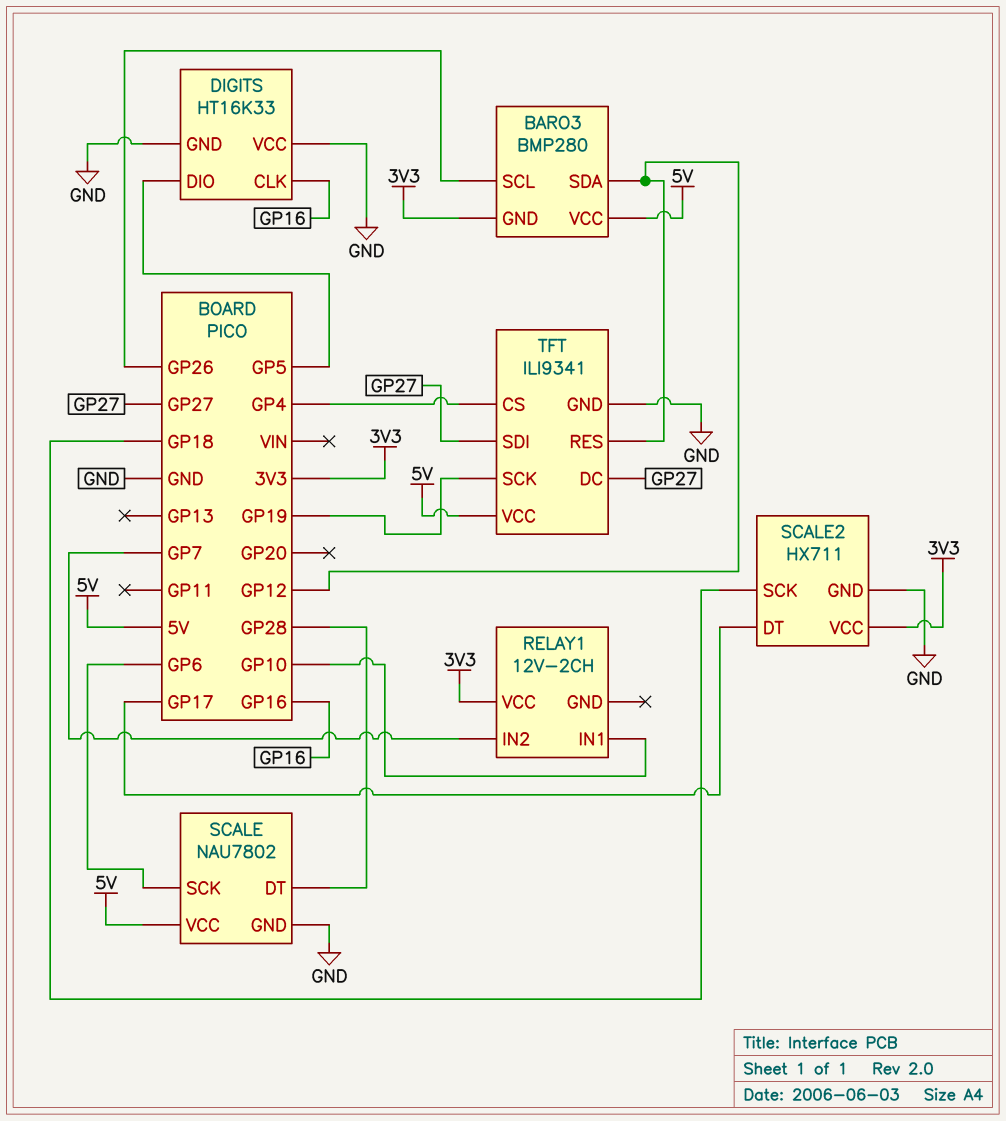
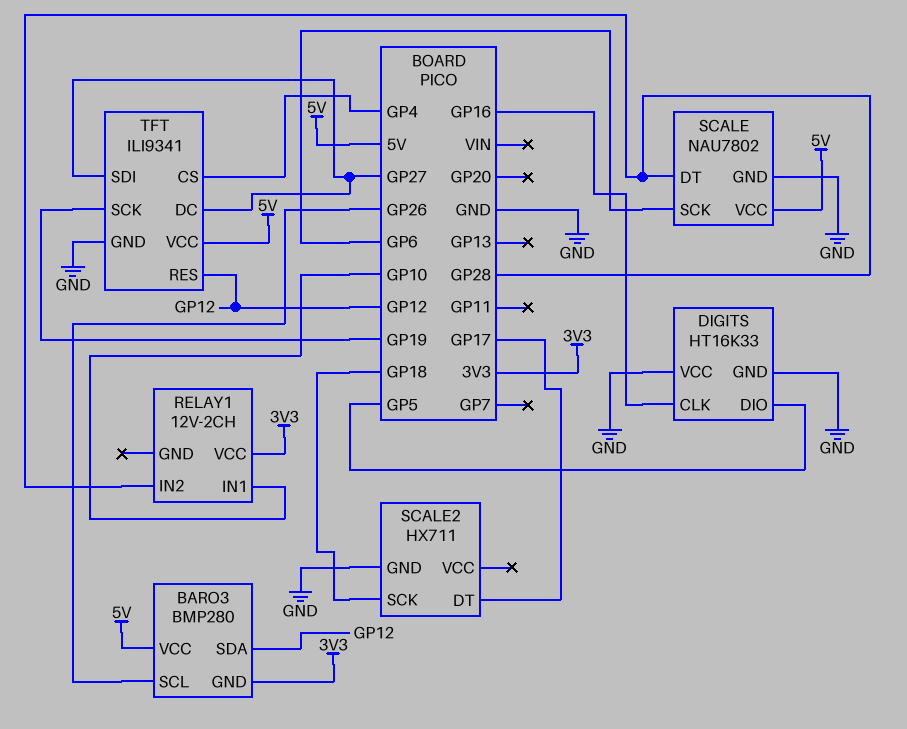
RELAY1 pin IN2: GP7 -> GP28
SCALE2 pin VCC: 3V3 -> none

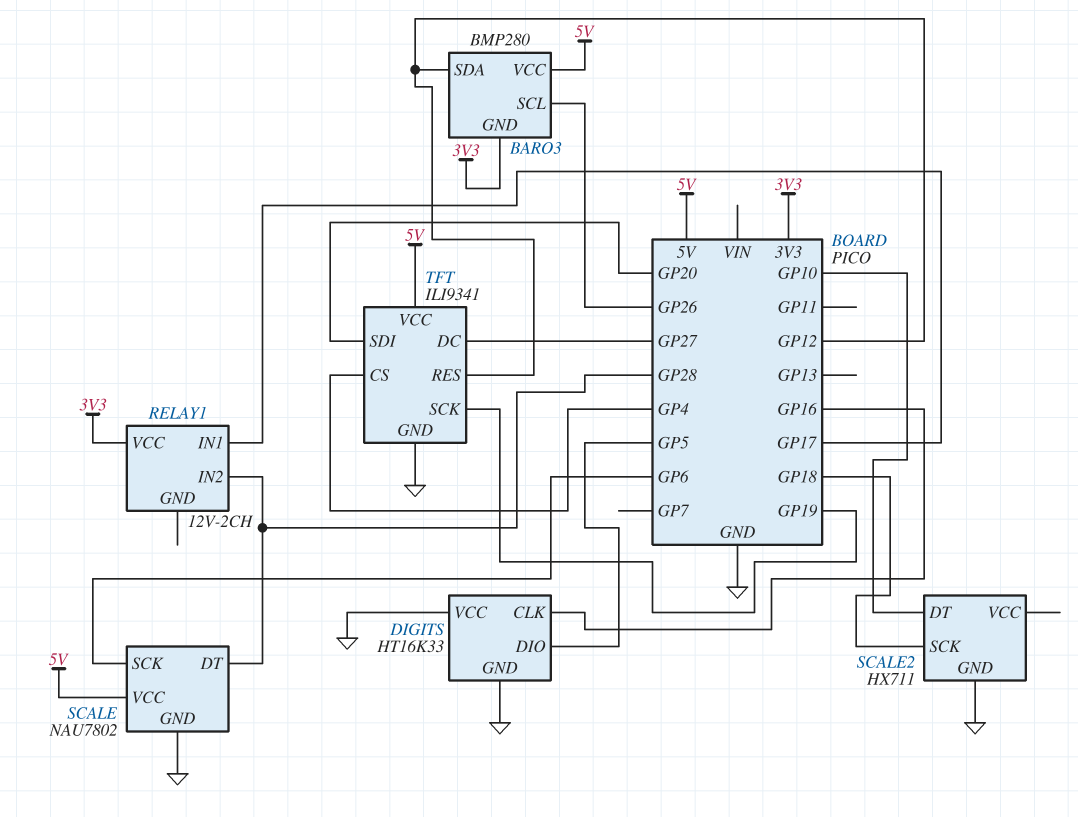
RELAY1 pin IN1: GP10 -> GP17
SCALE2 pin DT: GP17 -> GP10
TFT pin SDI: GP27 -> GP20

